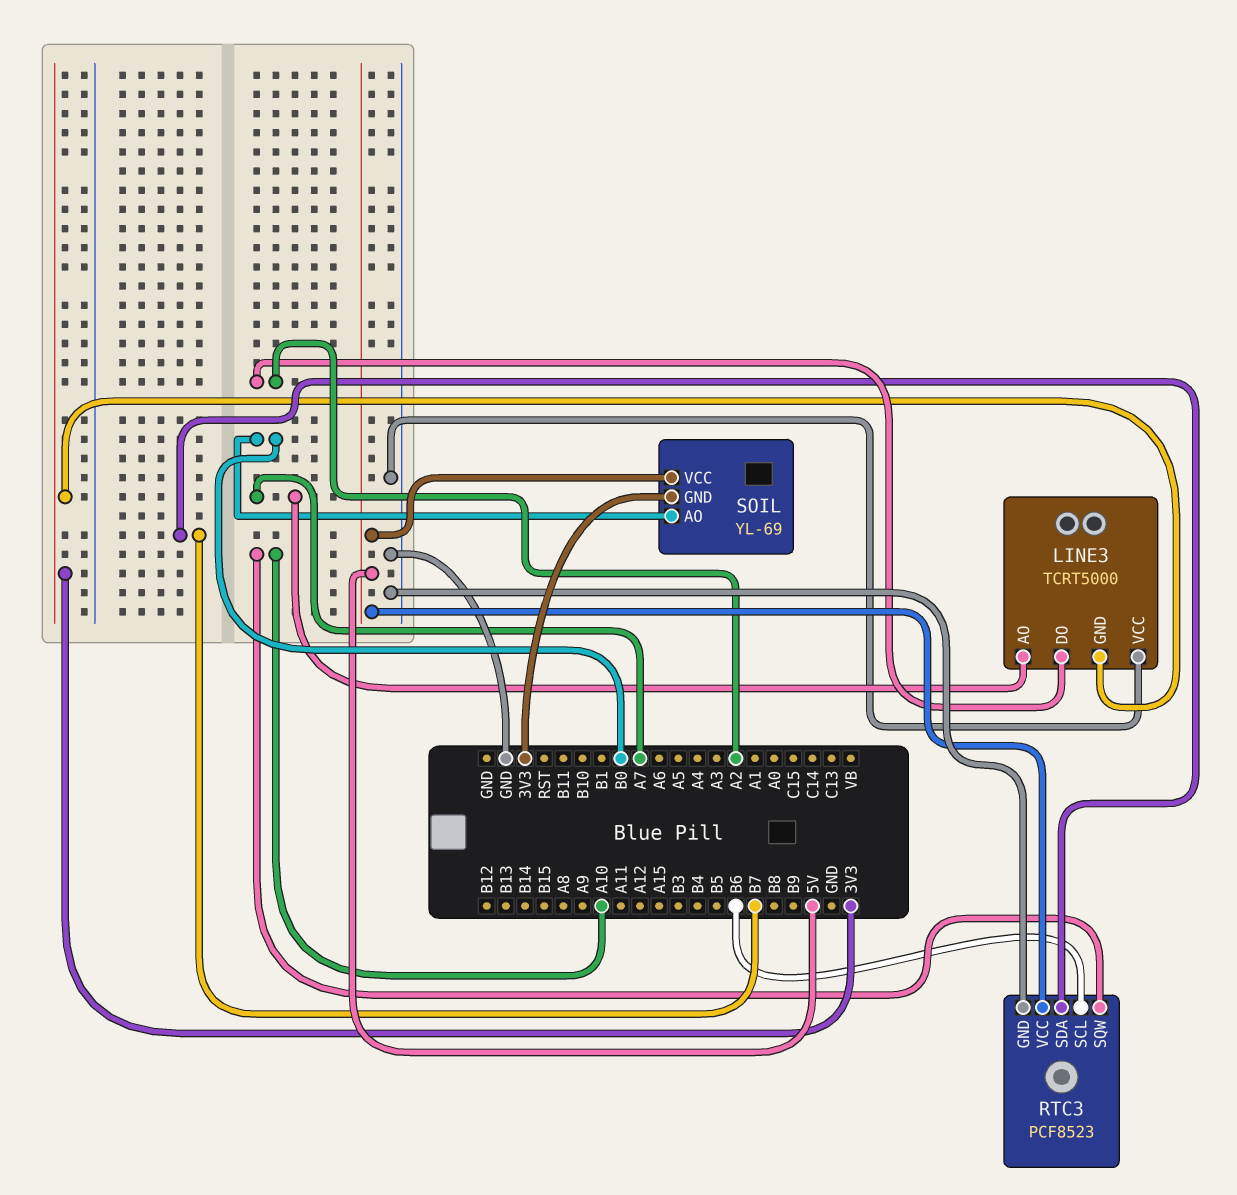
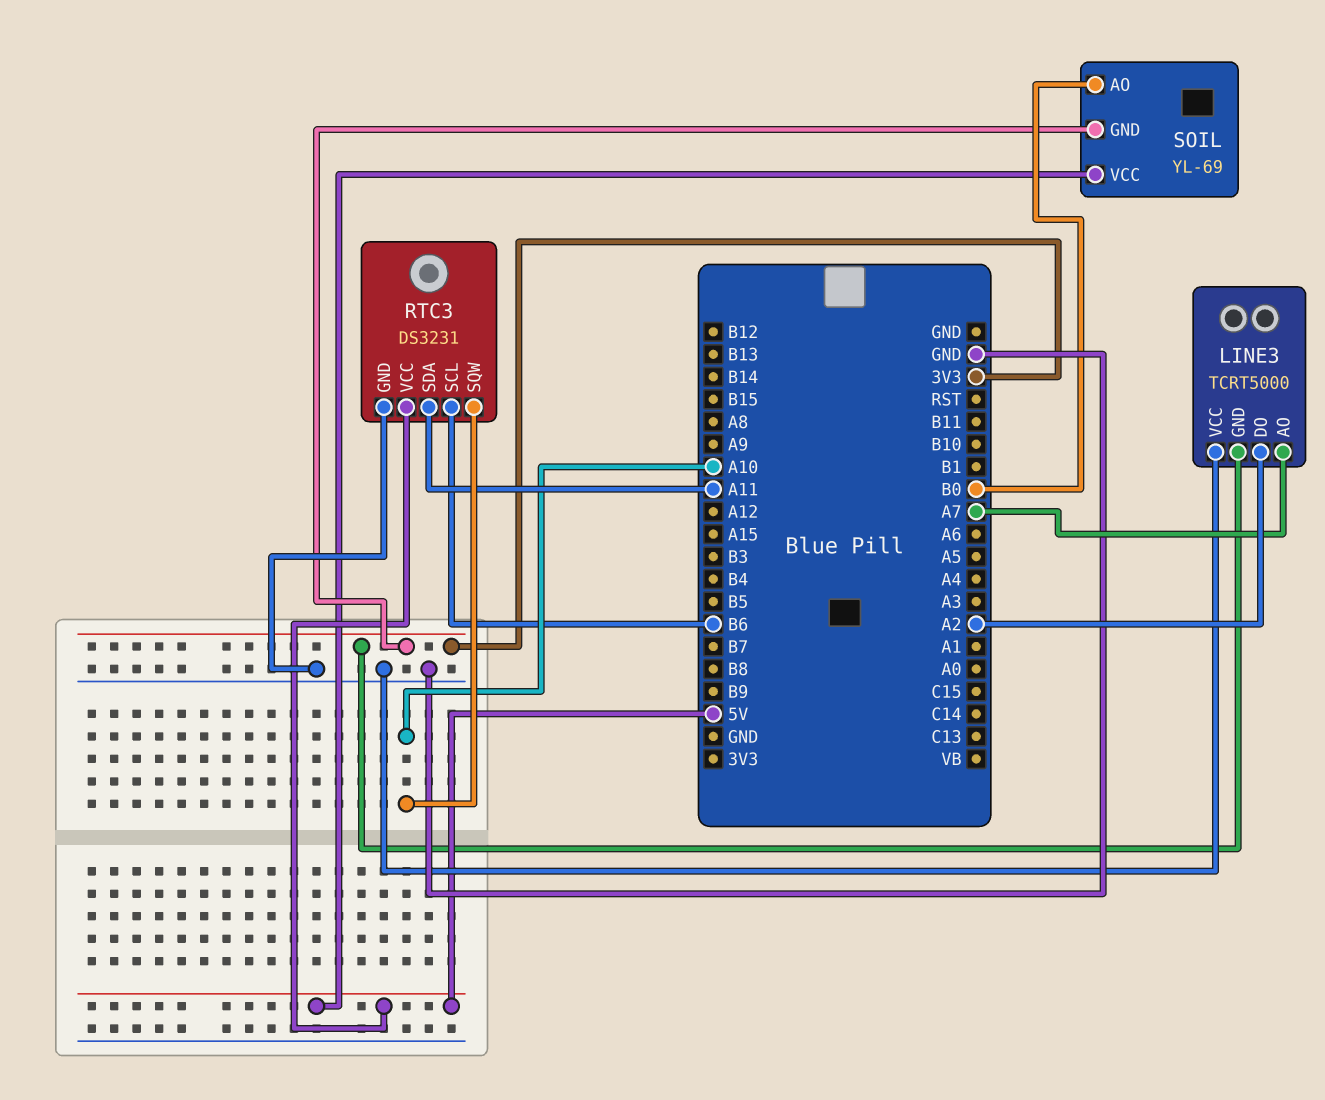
RTC3: PCF8523 -> DS3231
RTC3 pin SDA: B7 -> A11

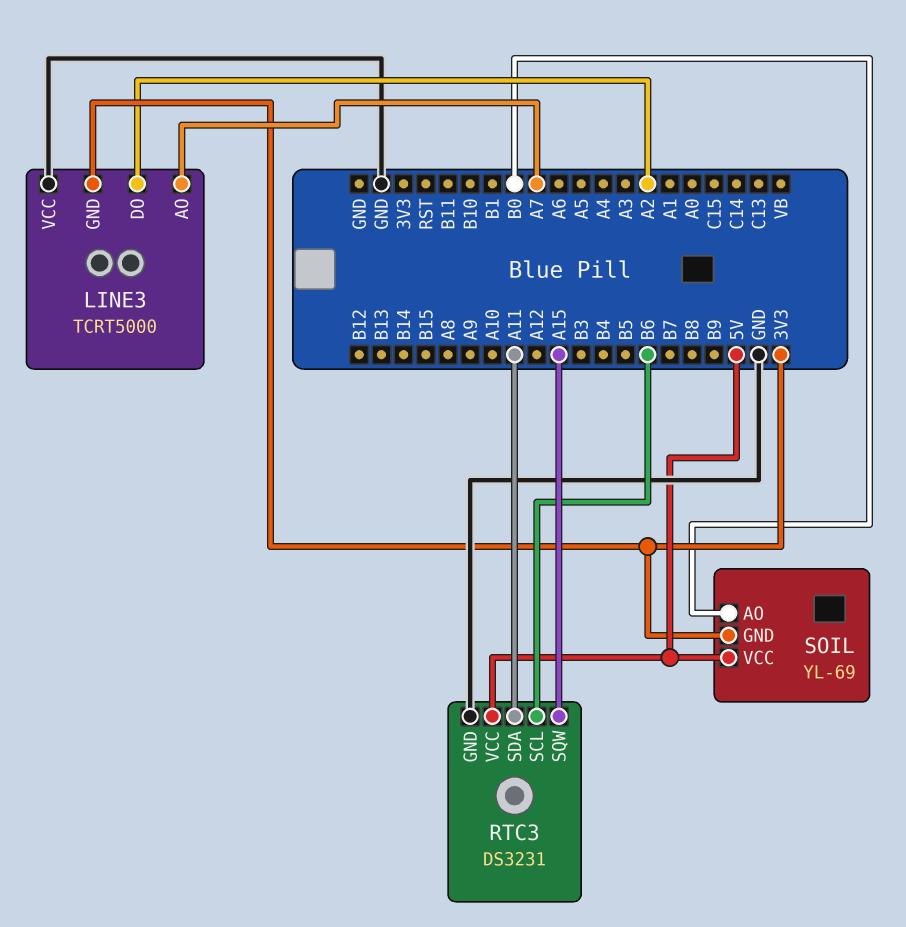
RTC3 pin SQW: A10 -> A15

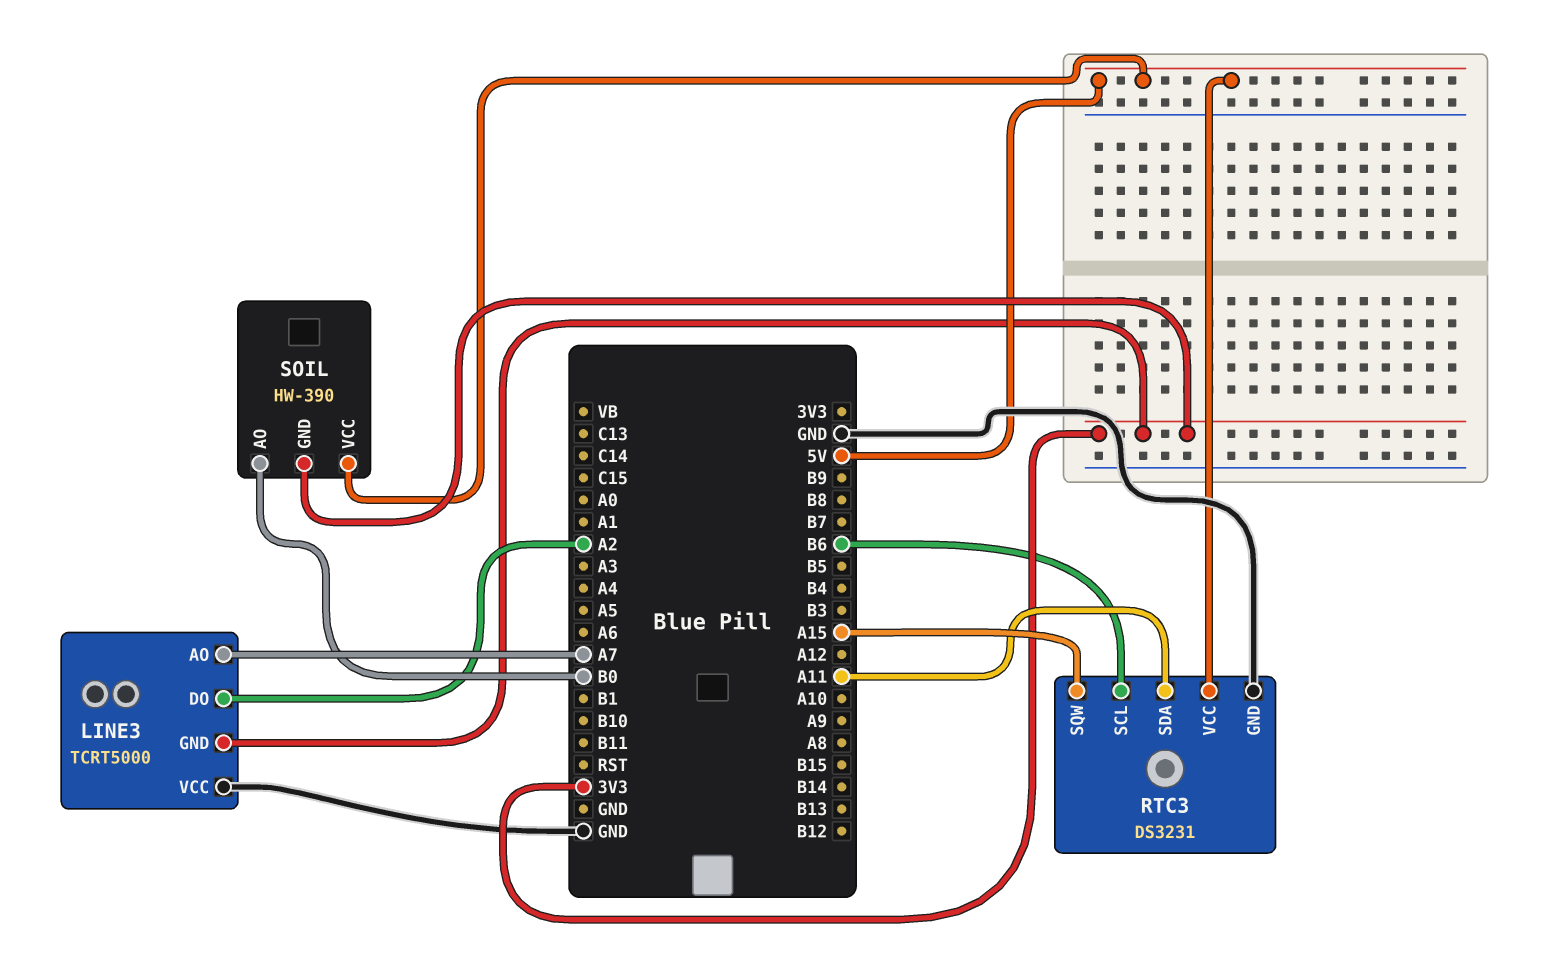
SOIL: YL-69 -> HW-390

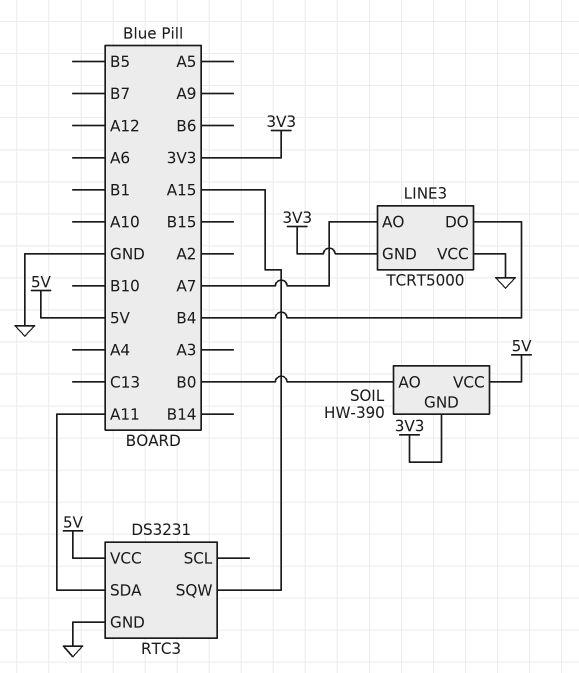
LINE3 pin DO: A2 -> B4
RTC3 pin SCL: B6 -> none

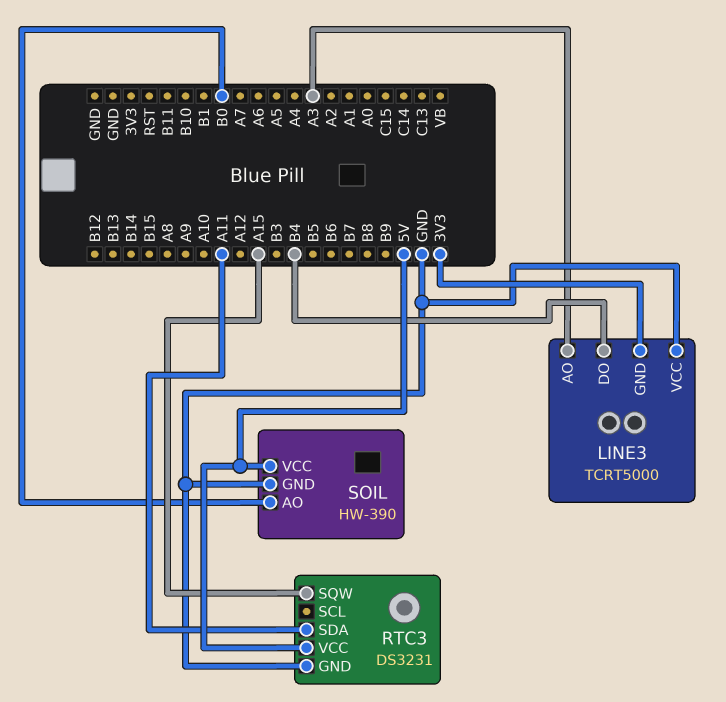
LINE3 pin AO: A7 -> A3
SOIL pin GND: 3V3 -> GND

